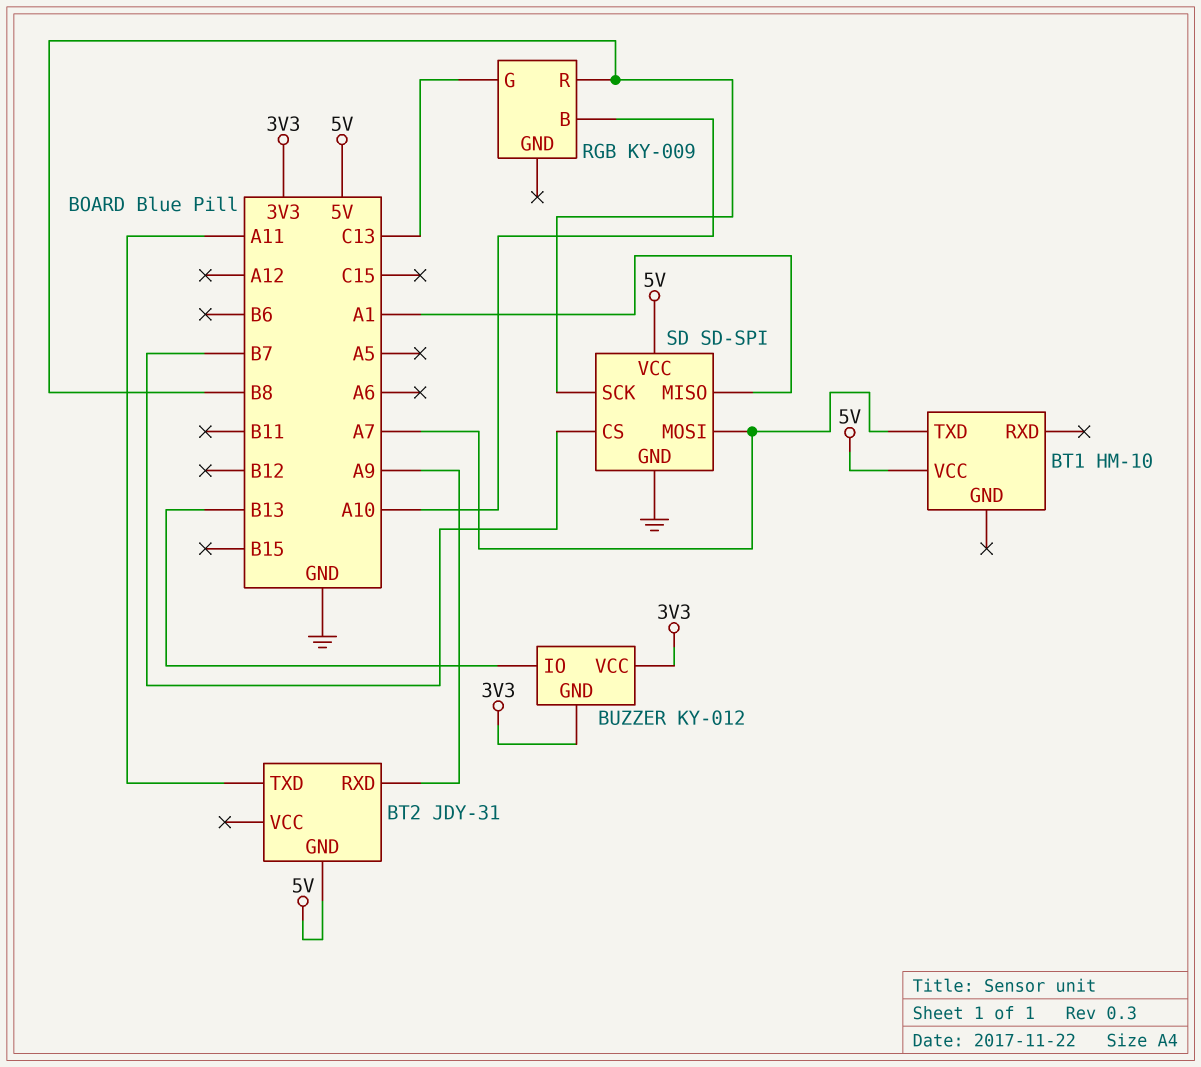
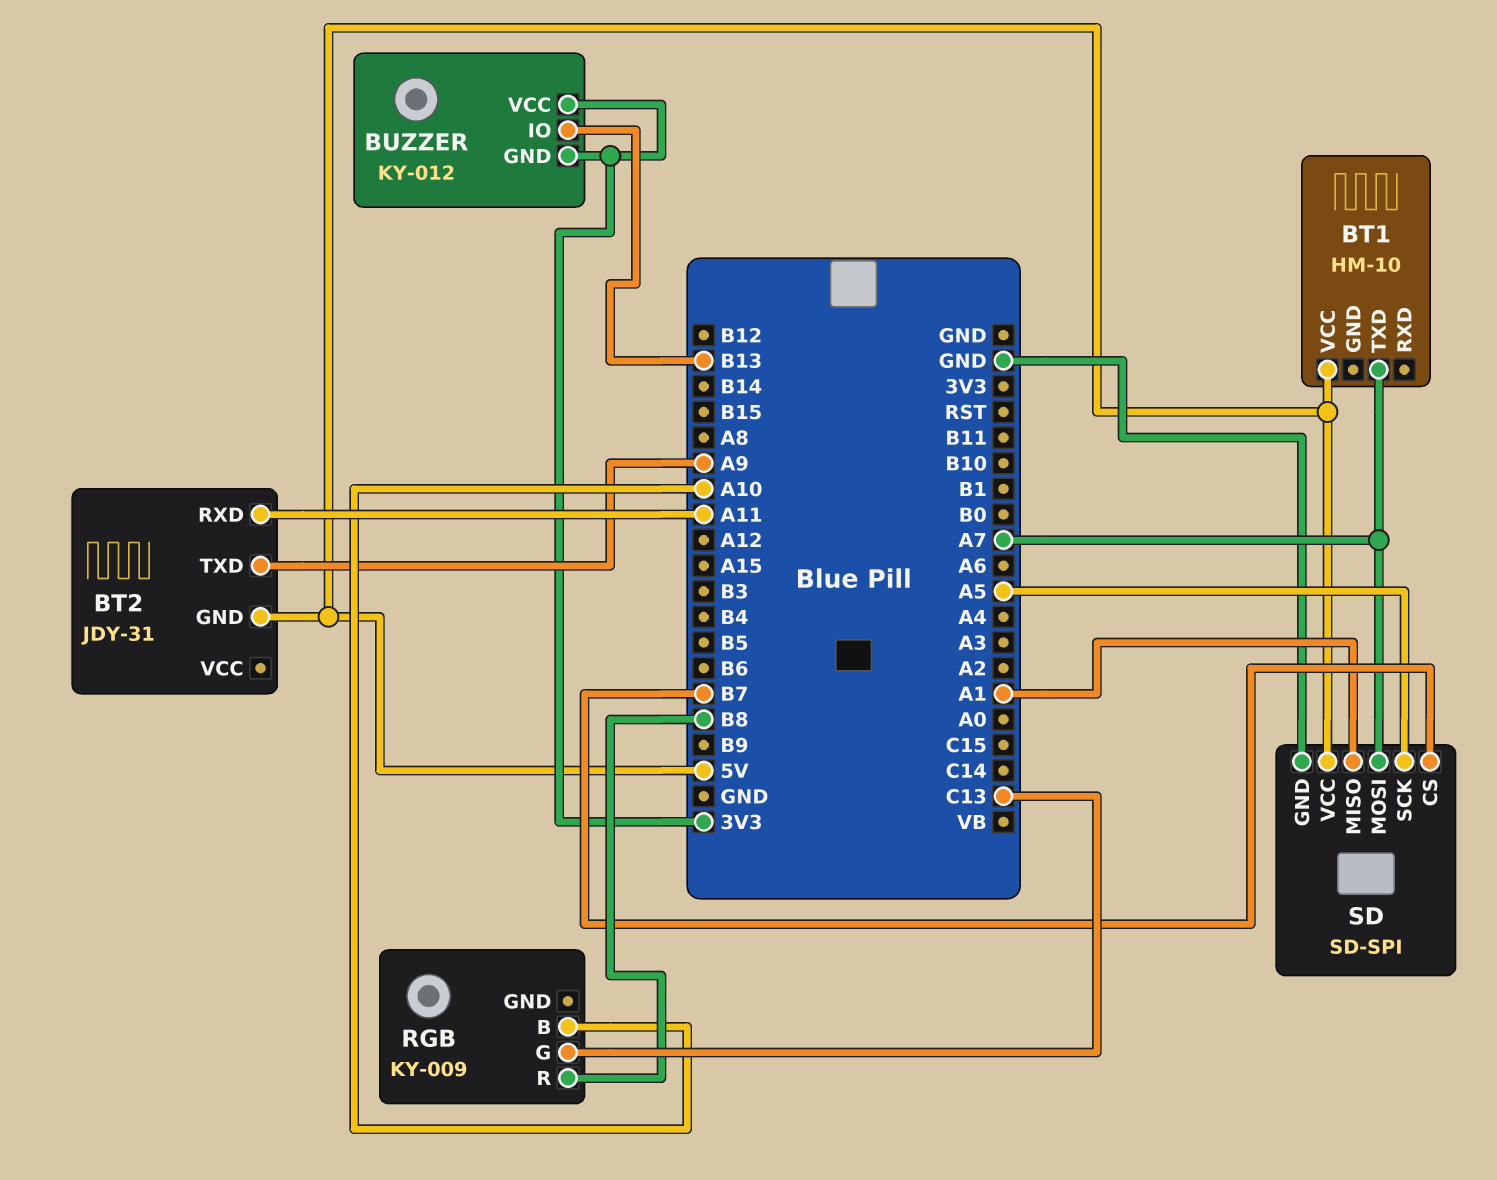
BT2 pin RXD: A9 -> A11
BT2 pin TXD: A11 -> A9
SD pin SCK: B8 -> A5

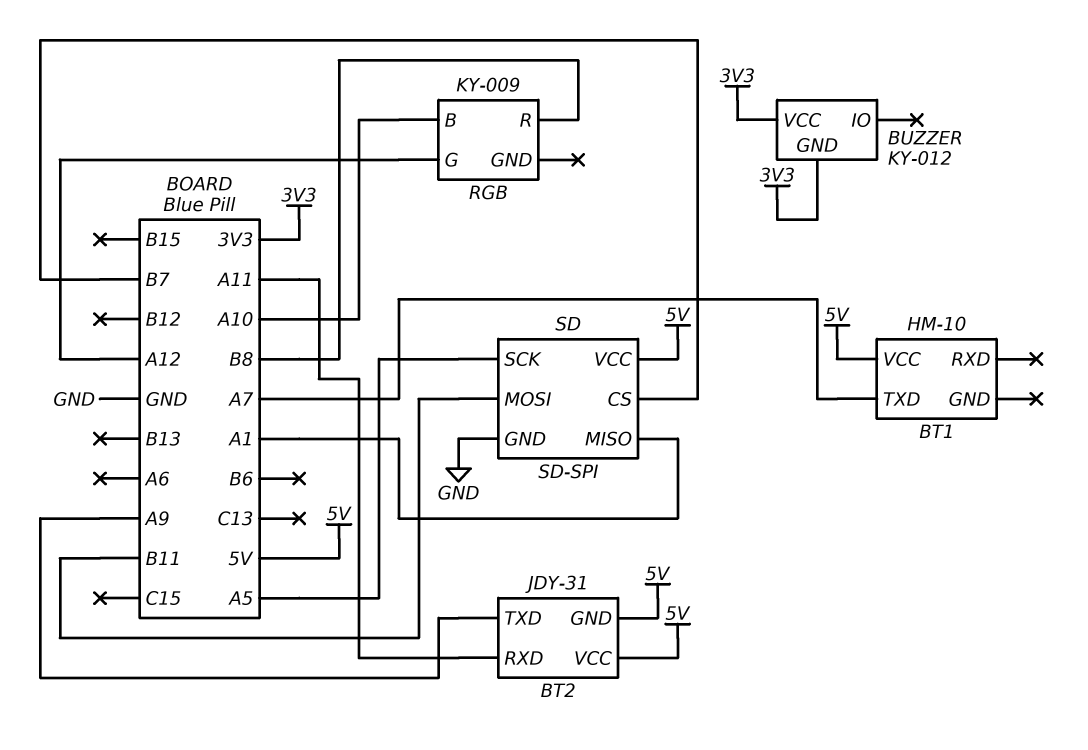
BT2 pin VCC: none -> 5V
BUZZER pin IO: B13 -> none
RGB pin G: C13 -> A12
SD pin MOSI: A7 -> B11

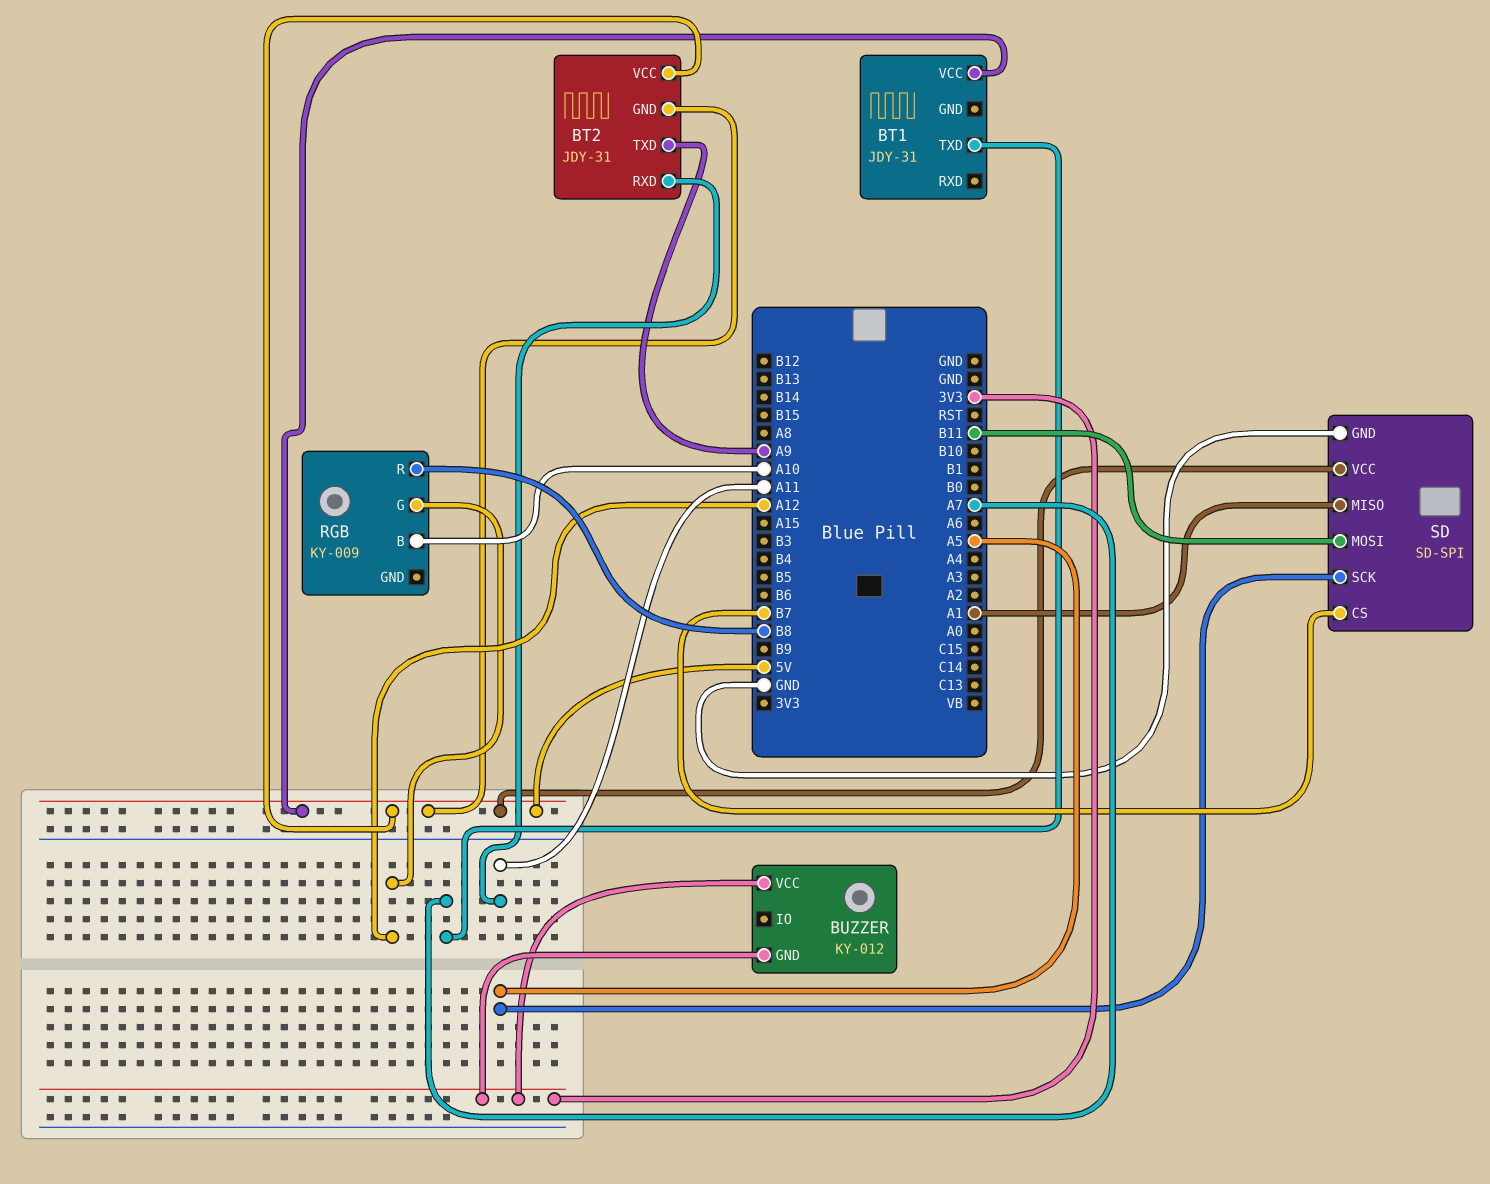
BT1: HM-10 -> JDY-31

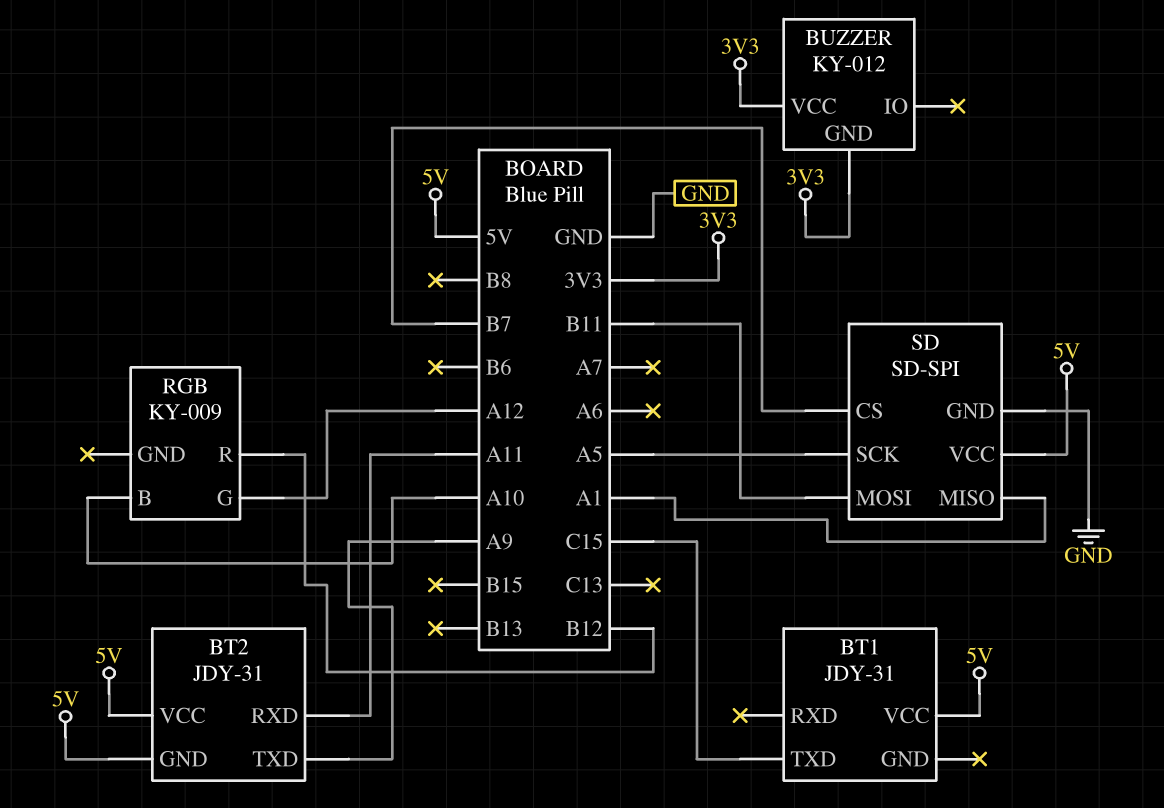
BT1 pin TXD: A7 -> C15
RGB pin R: B8 -> B12

